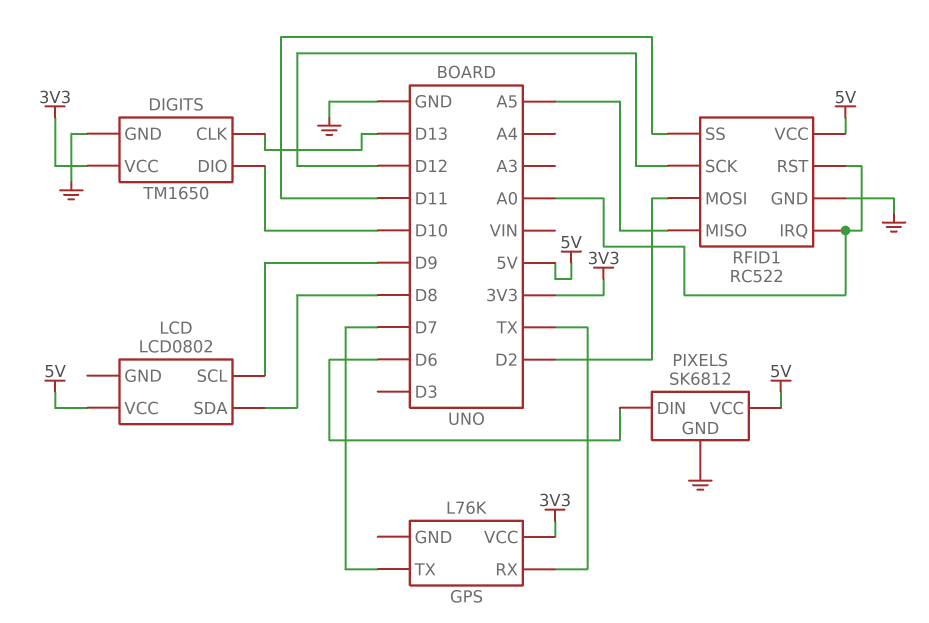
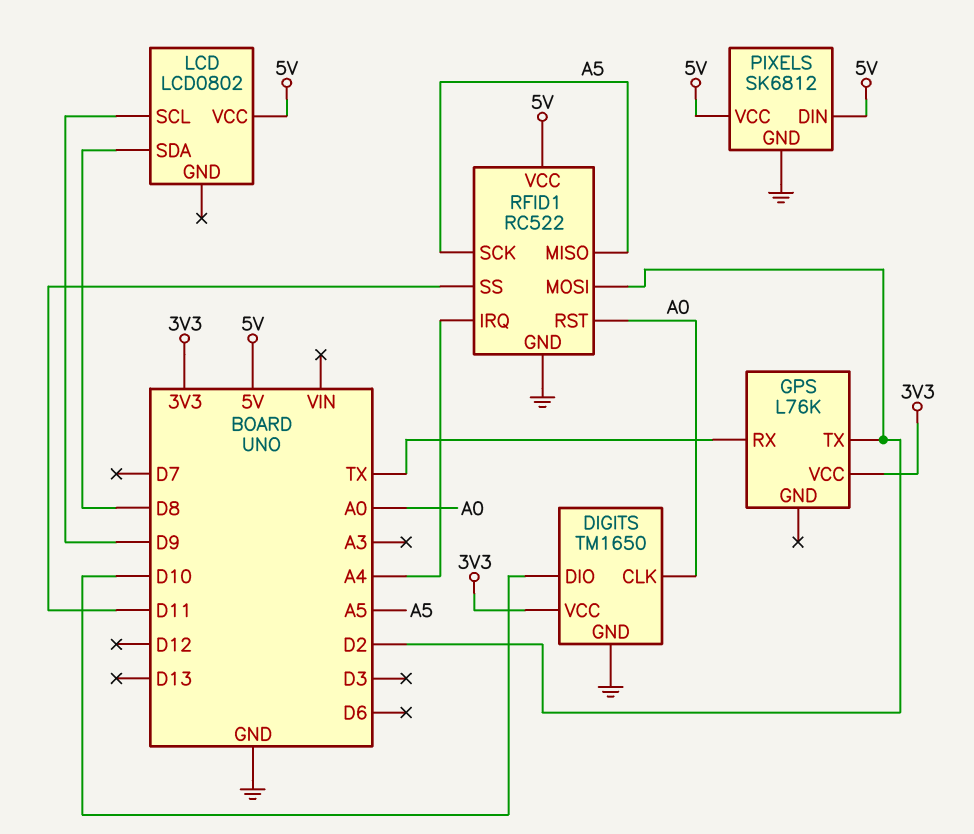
DIGITS pin CLK: D13 -> A0
GPS pin TX: D7 -> D2
PIXELS pin DIN: D6 -> 5V
RFID1 pin IRQ: A0 -> A4
RFID1 pin SCK: D12 -> A5

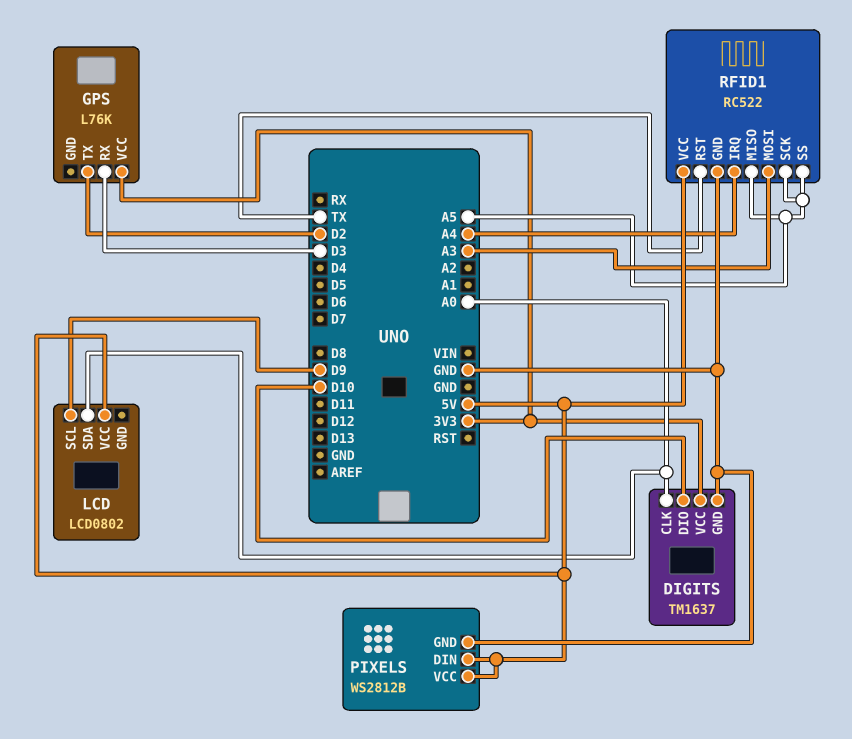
DIGITS: TM1650 -> TM1637
GPS pin RX: TX -> D3
LCD pin SDA: D8 -> A0
PIXELS: SK6812 -> WS2812B
RFID1 pin MOSI: D2 -> A3
RFID1 pin RST: A0 -> TX
RFID1 pin SS: D11 -> A5

